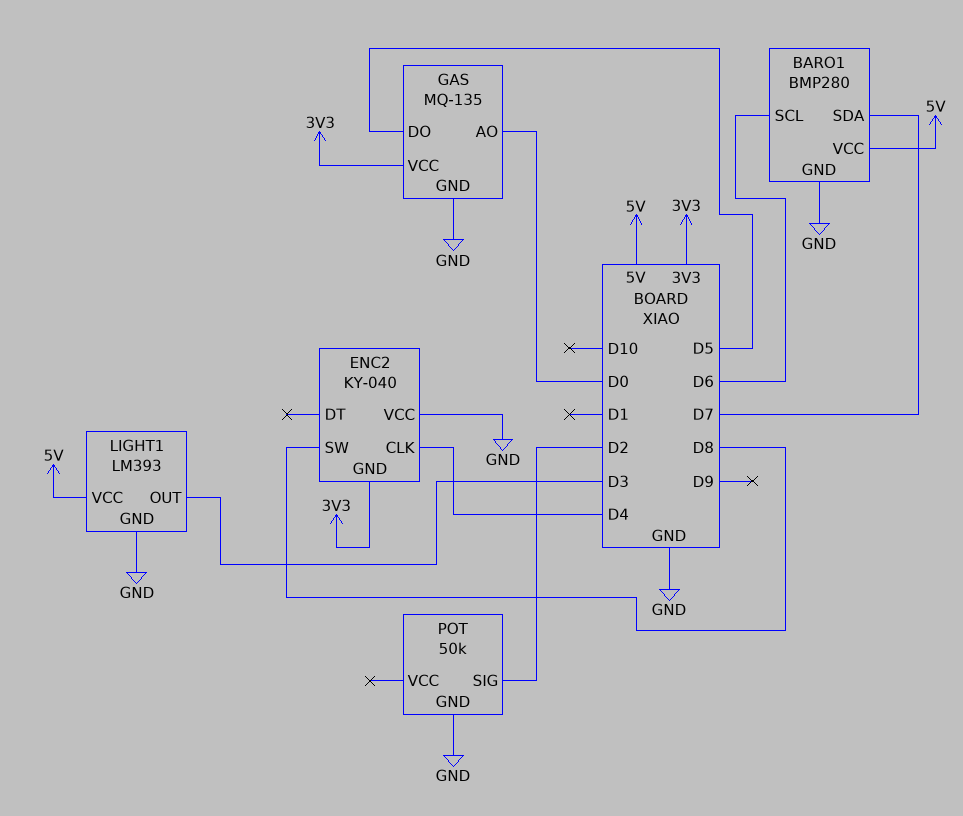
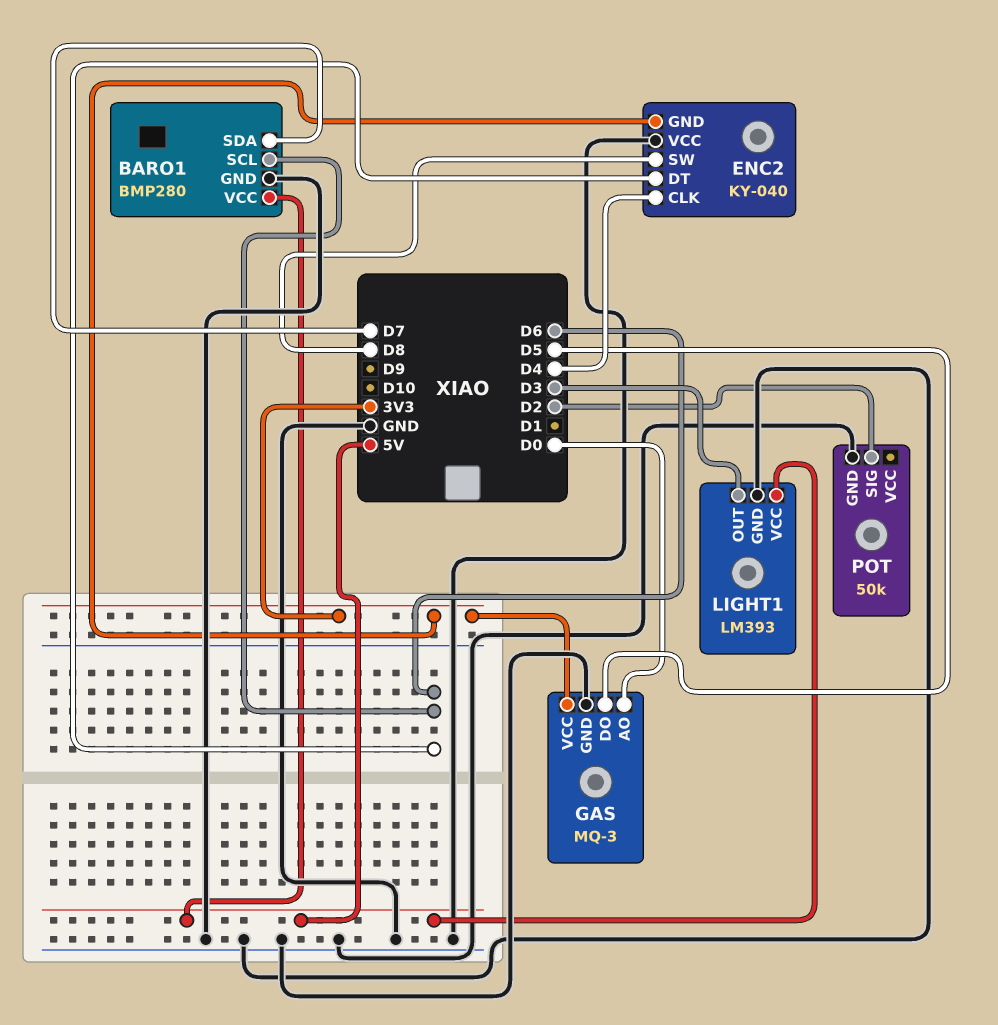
ENC2 pin DT: none -> D6
GAS: MQ-135 -> MQ-3

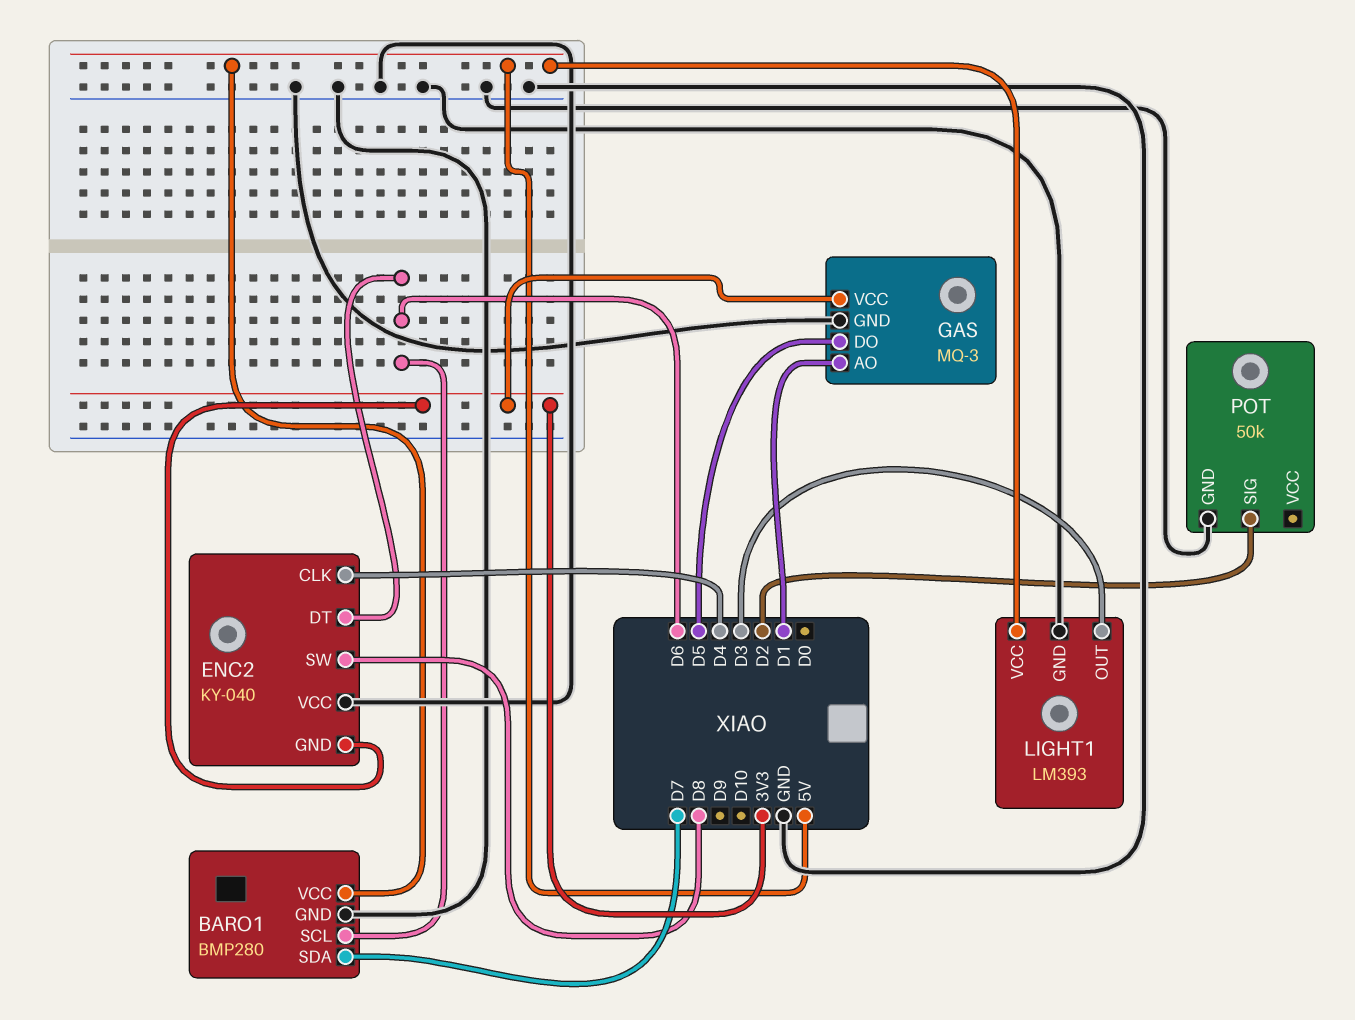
GAS pin AO: D0 -> D1

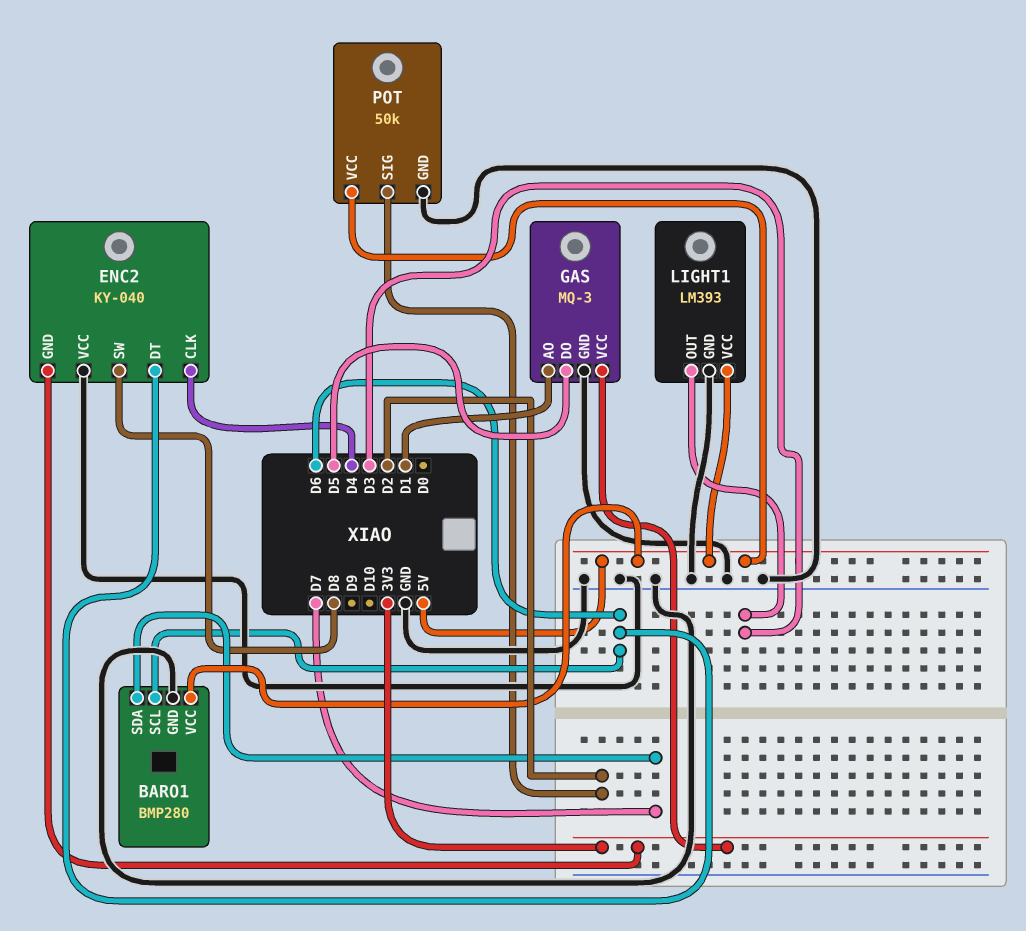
POT pin VCC: none -> 5V

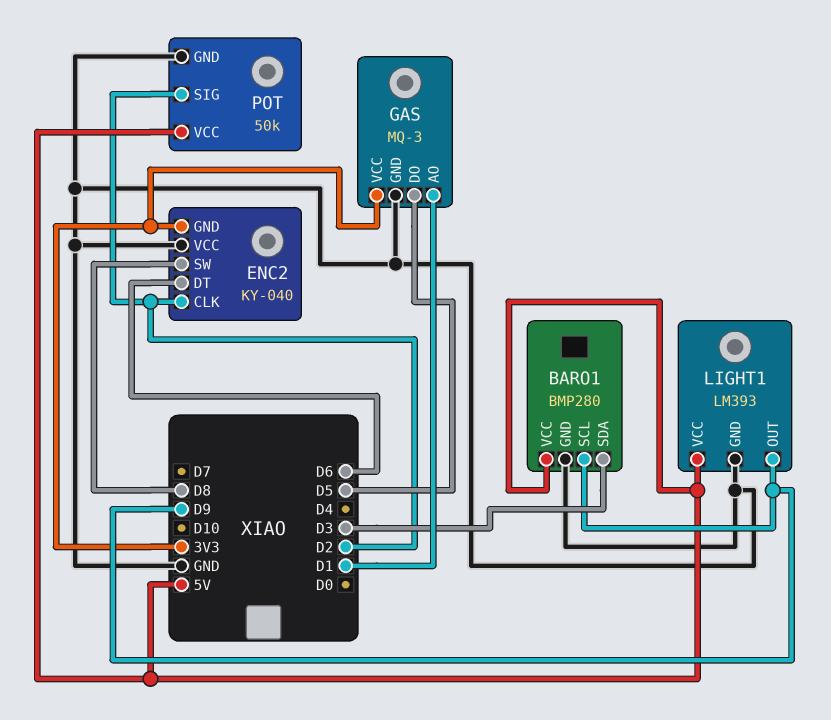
BARO1 pin SCL: D6 -> D9
BARO1 pin SDA: D7 -> D3
ENC2 pin CLK: D4 -> D2
LIGHT1 pin OUT: D3 -> D9

